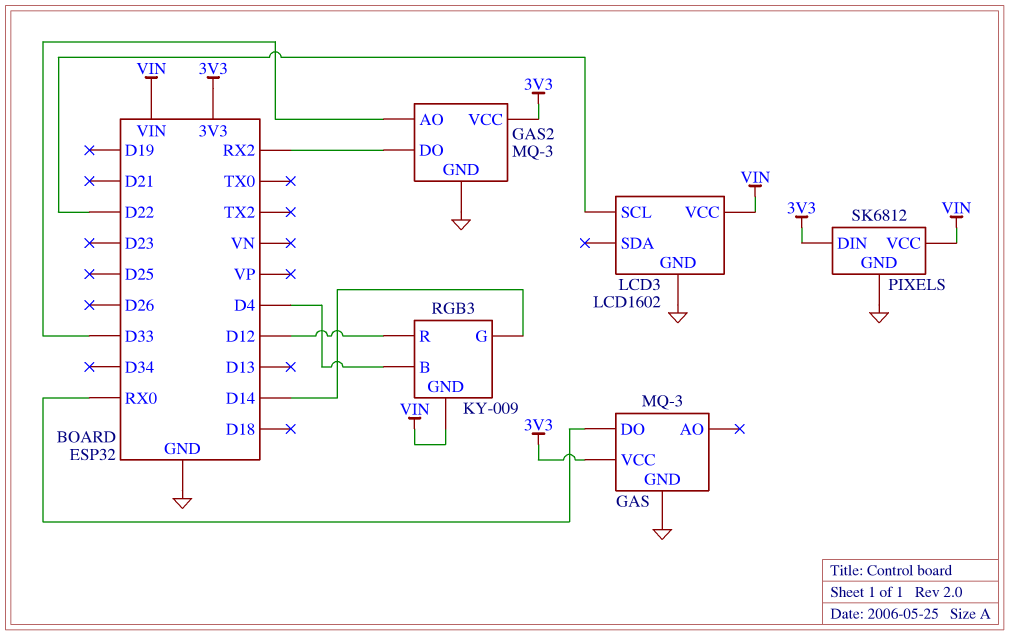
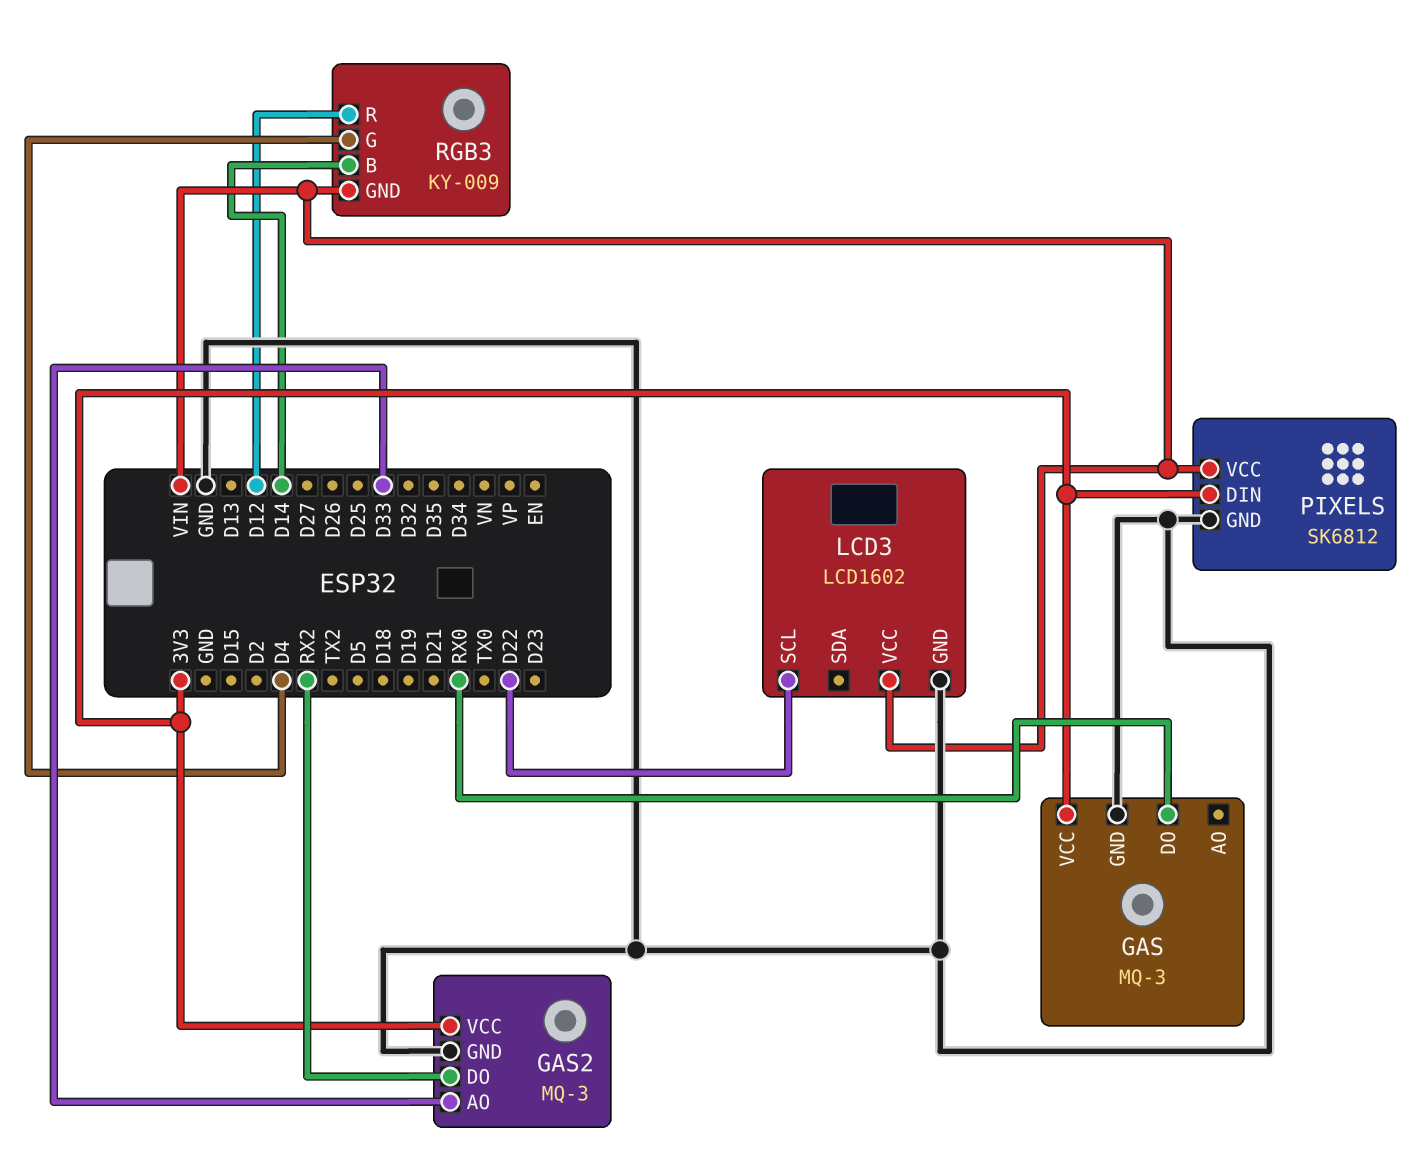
RGB3 pin B: D4 -> D14
RGB3 pin G: D14 -> D4

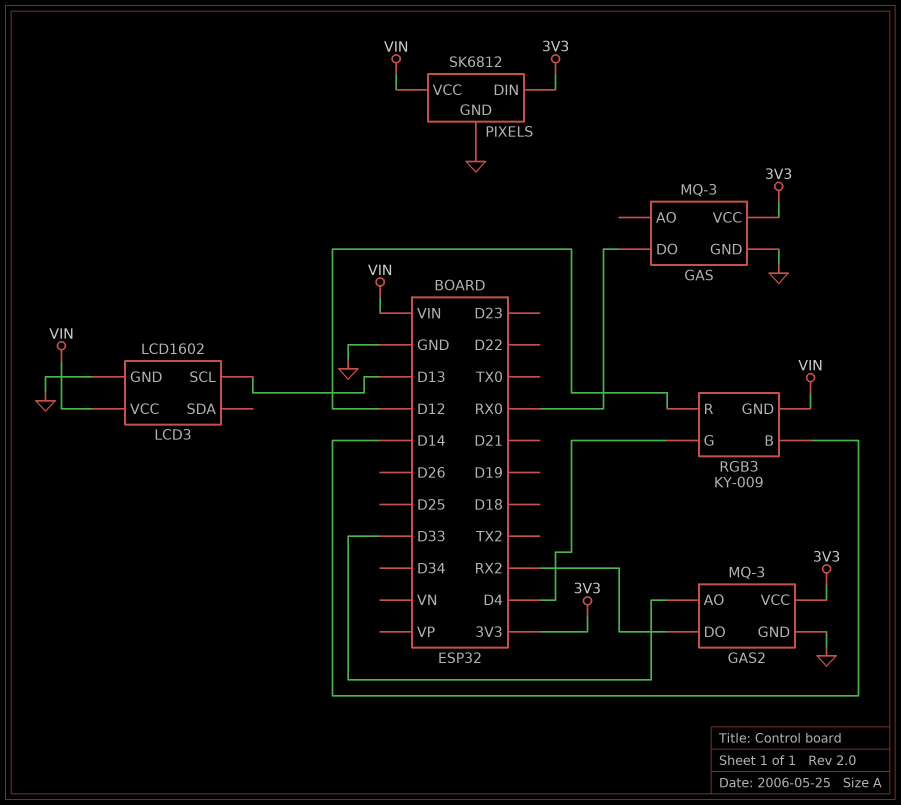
LCD3 pin SCL: D22 -> D13

